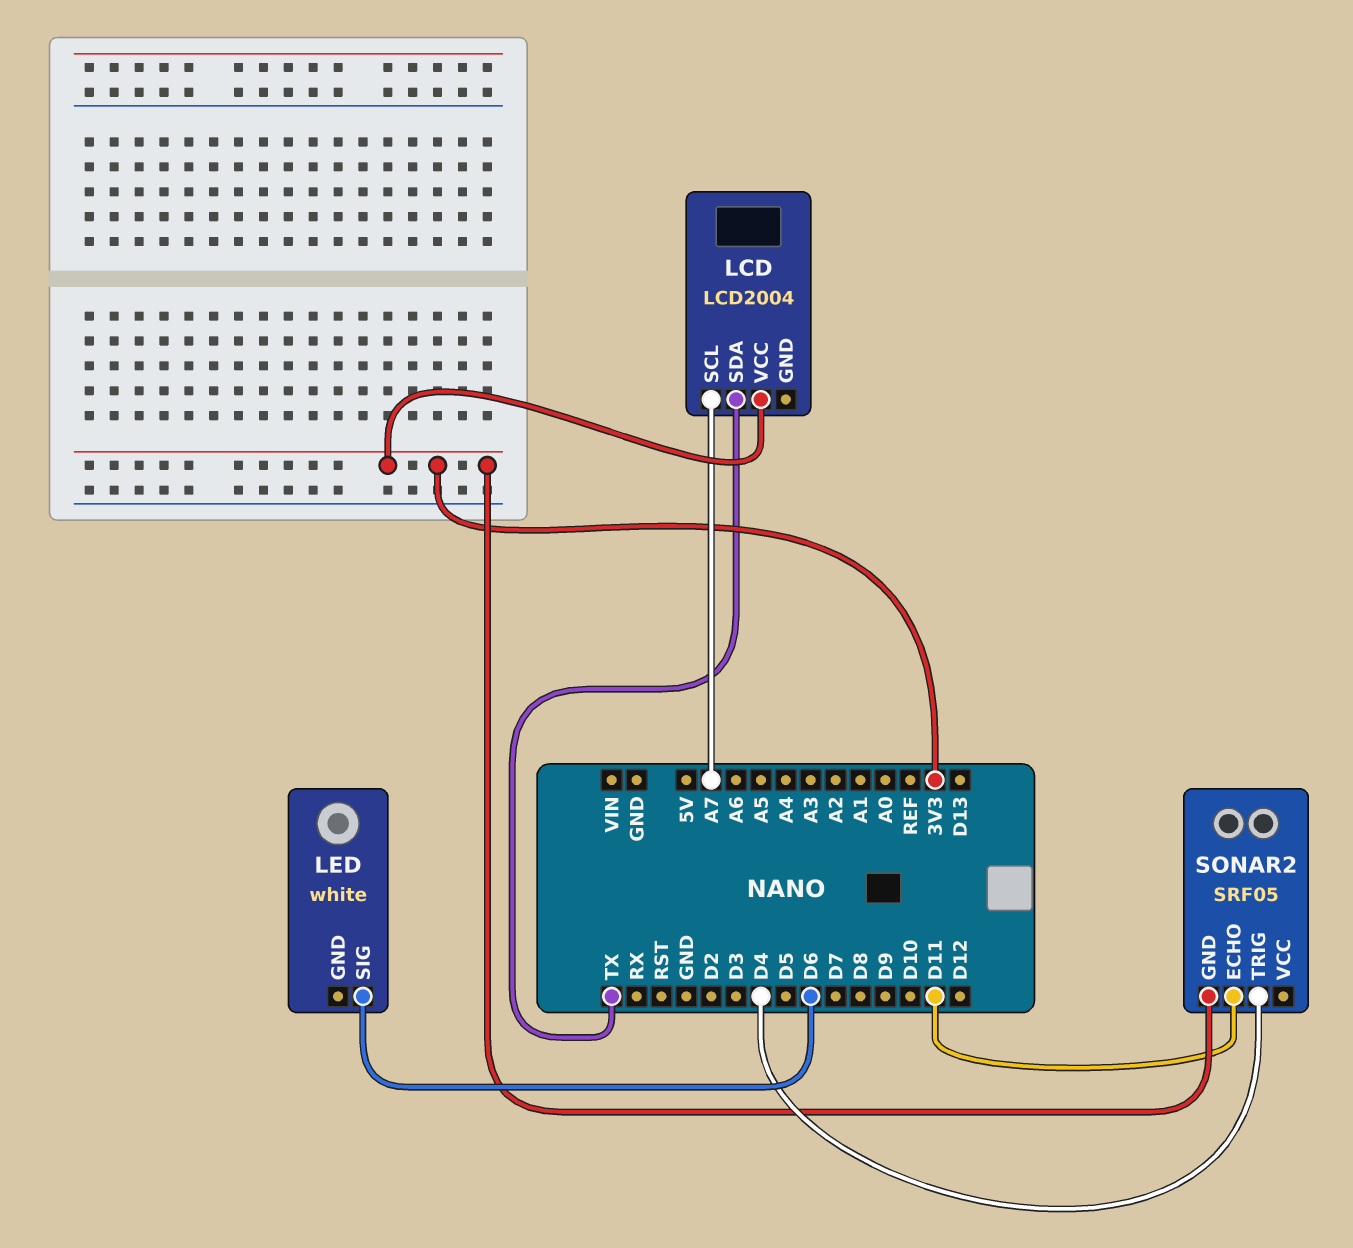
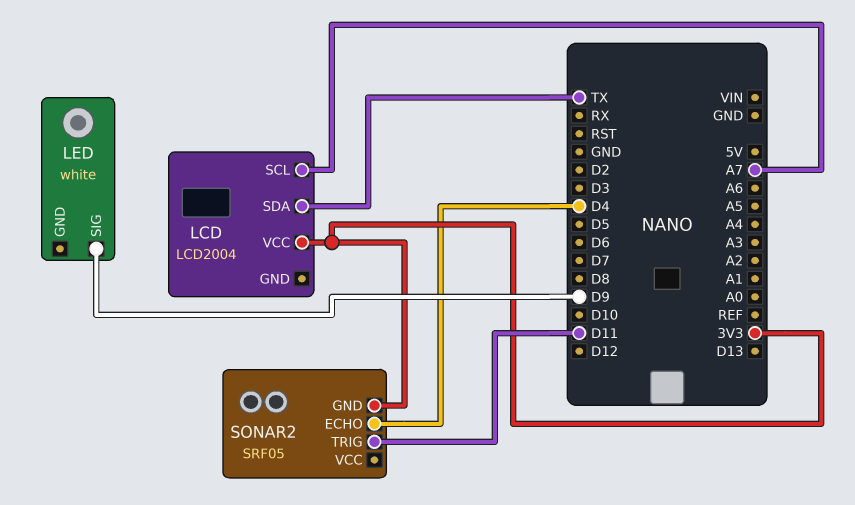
LED pin SIG: D6 -> D9
SONAR2 pin ECHO: D11 -> D4
SONAR2 pin TRIG: D4 -> D11

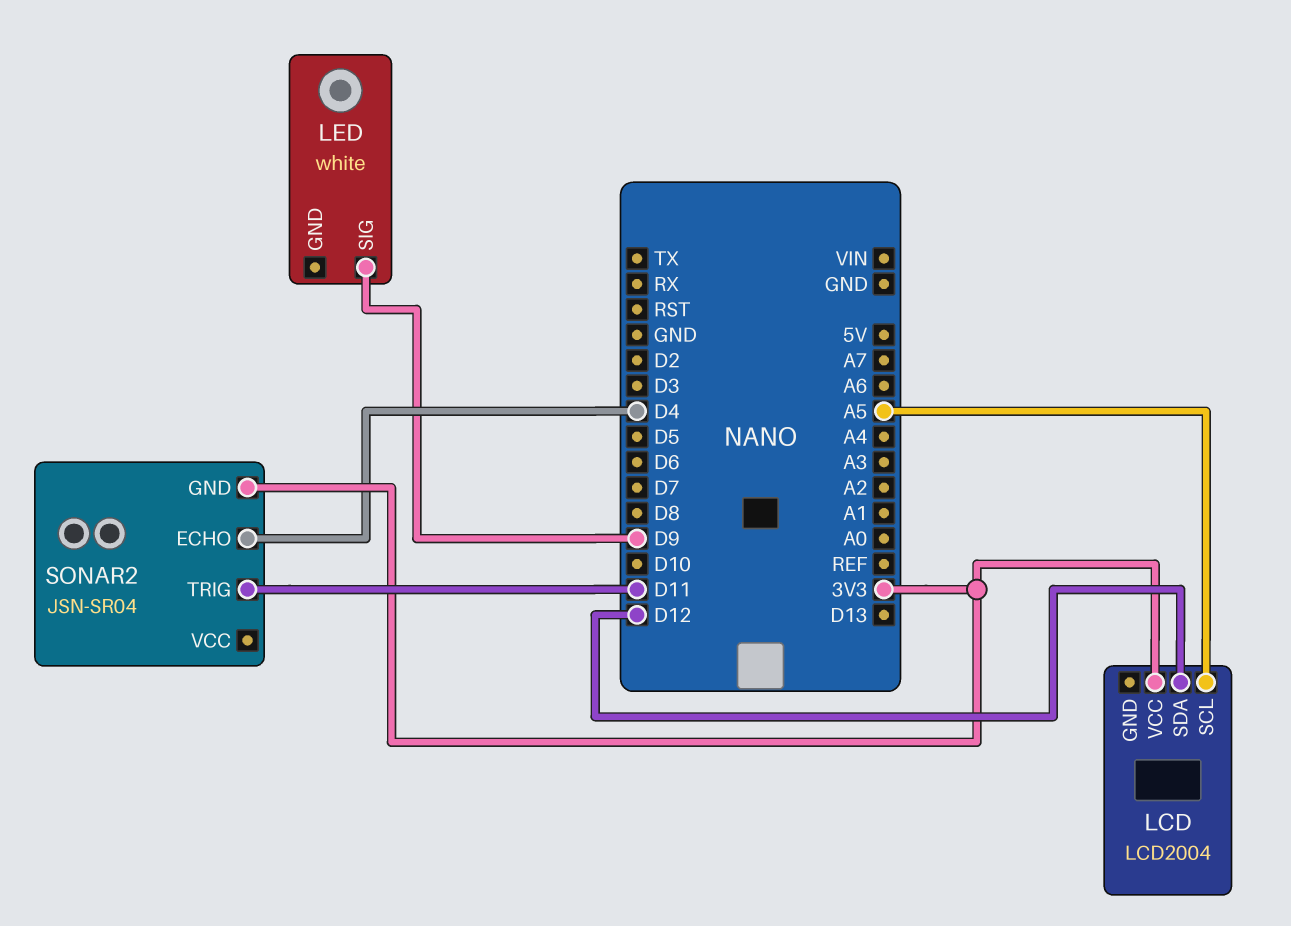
LCD pin SCL: A7 -> A5
LCD pin SDA: TX -> D12
SONAR2: SRF05 -> JSN-SR04

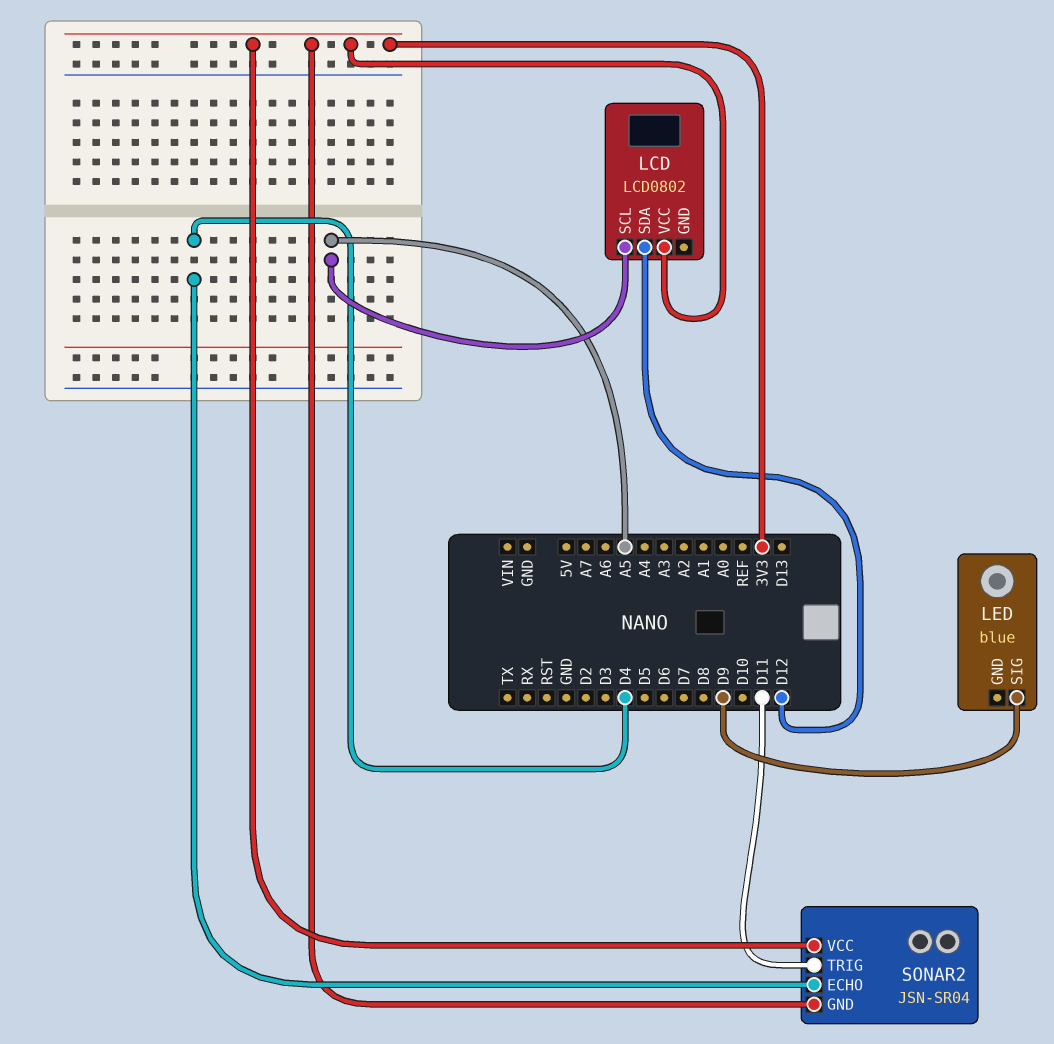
LCD: LCD2004 -> LCD0802
LED: white -> blue
SONAR2 pin VCC: none -> 3V3

